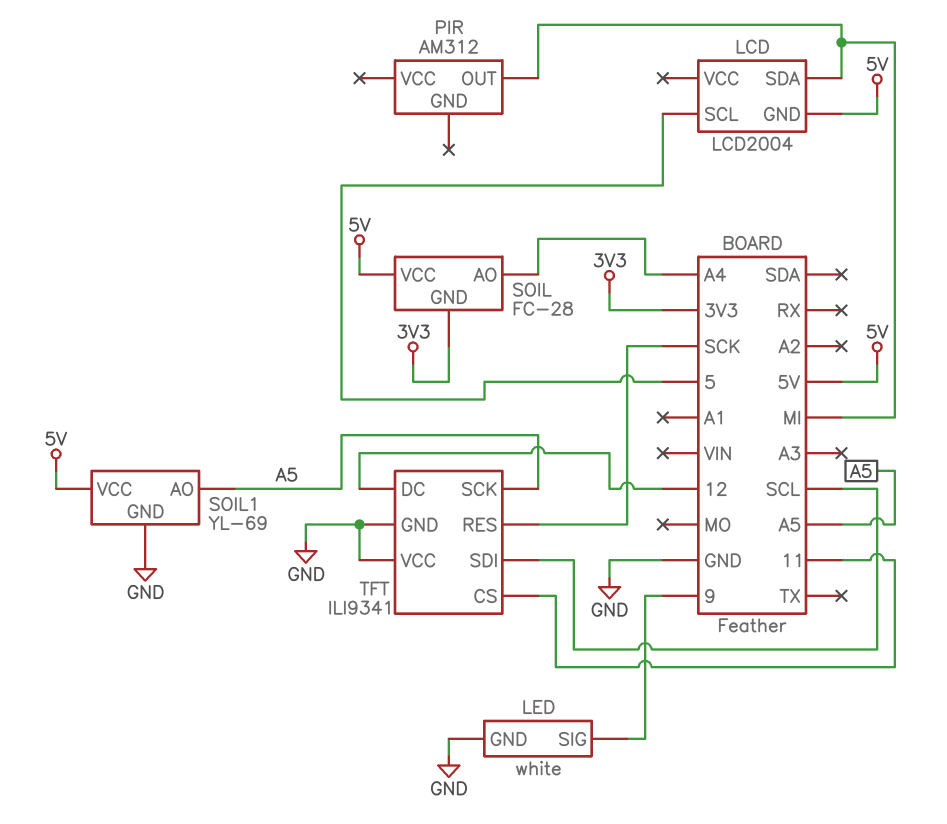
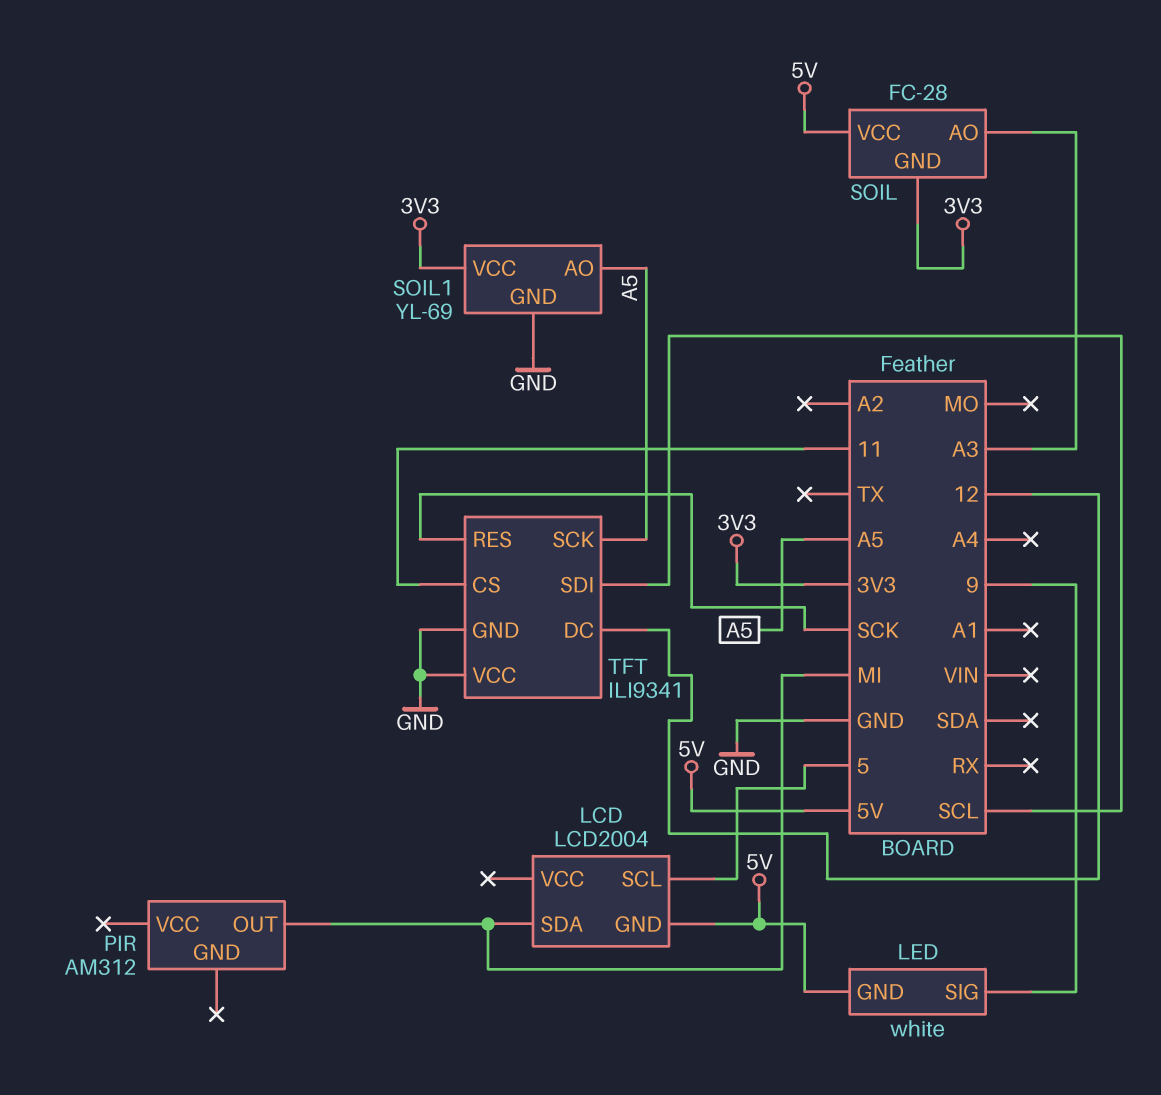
LED pin GND: GND -> 5V
SOIL pin AO: A4 -> A3
SOIL1 pin VCC: 5V -> 3V3

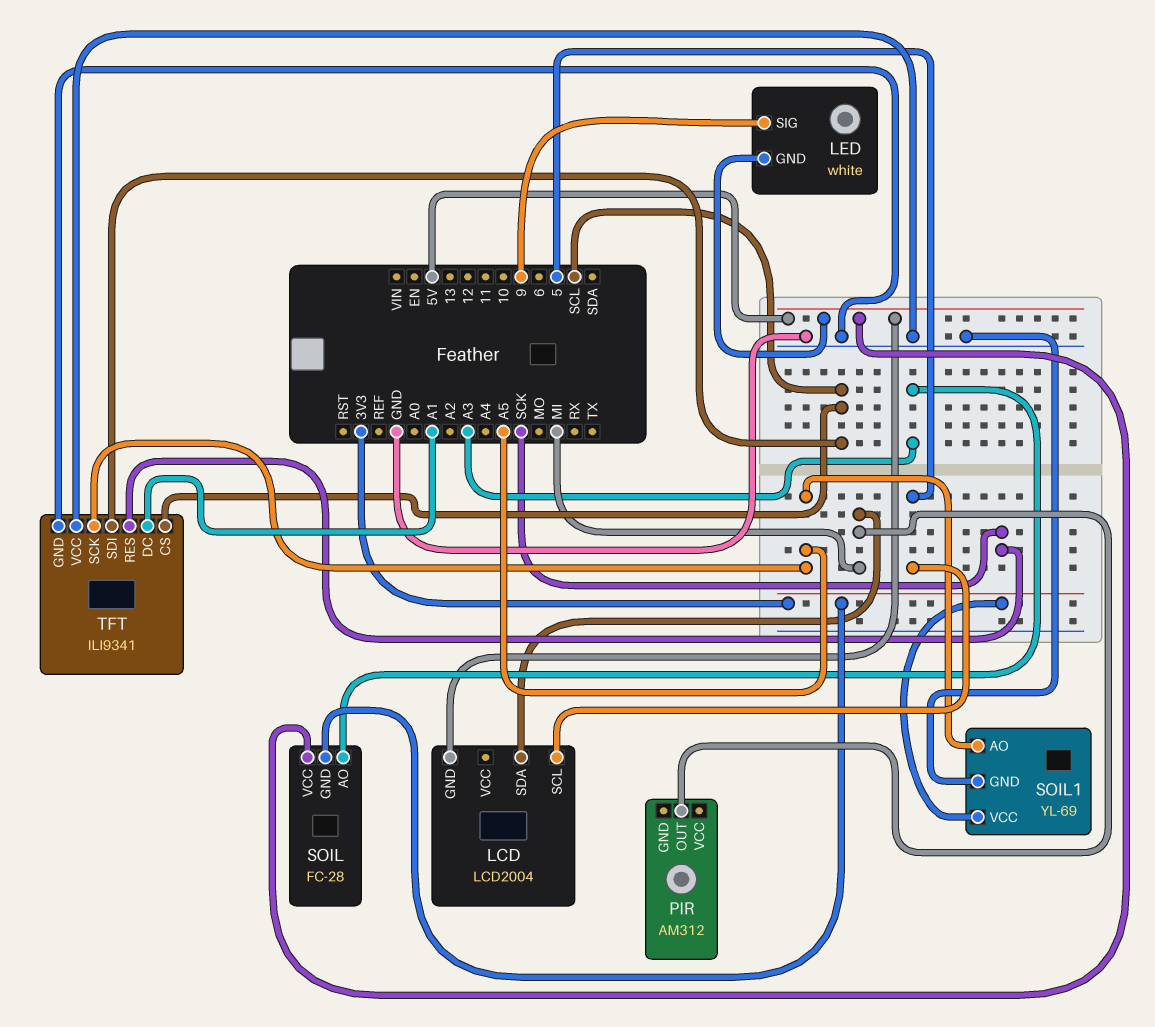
TFT pin CS: 11 -> SCL
TFT pin DC: 12 -> A1

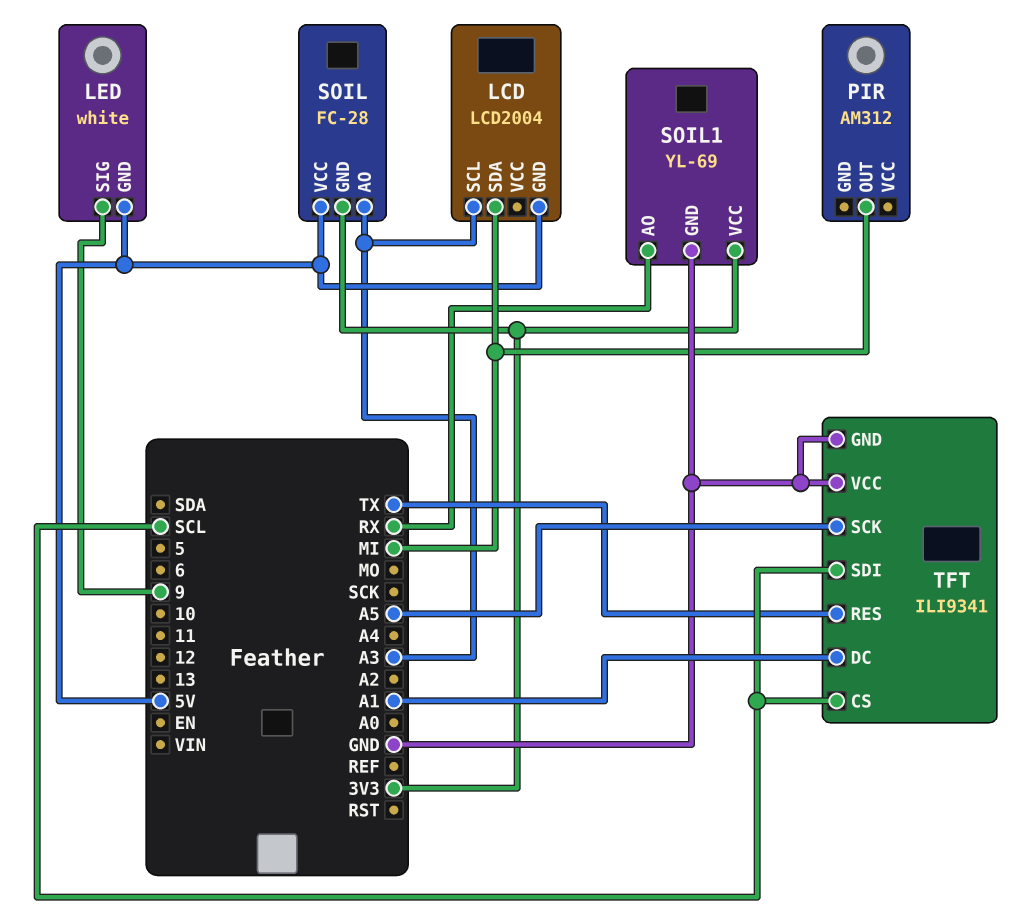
LCD pin SCL: 5 -> A3
SOIL1 pin AO: A5 -> RX
TFT pin RES: SCK -> TX

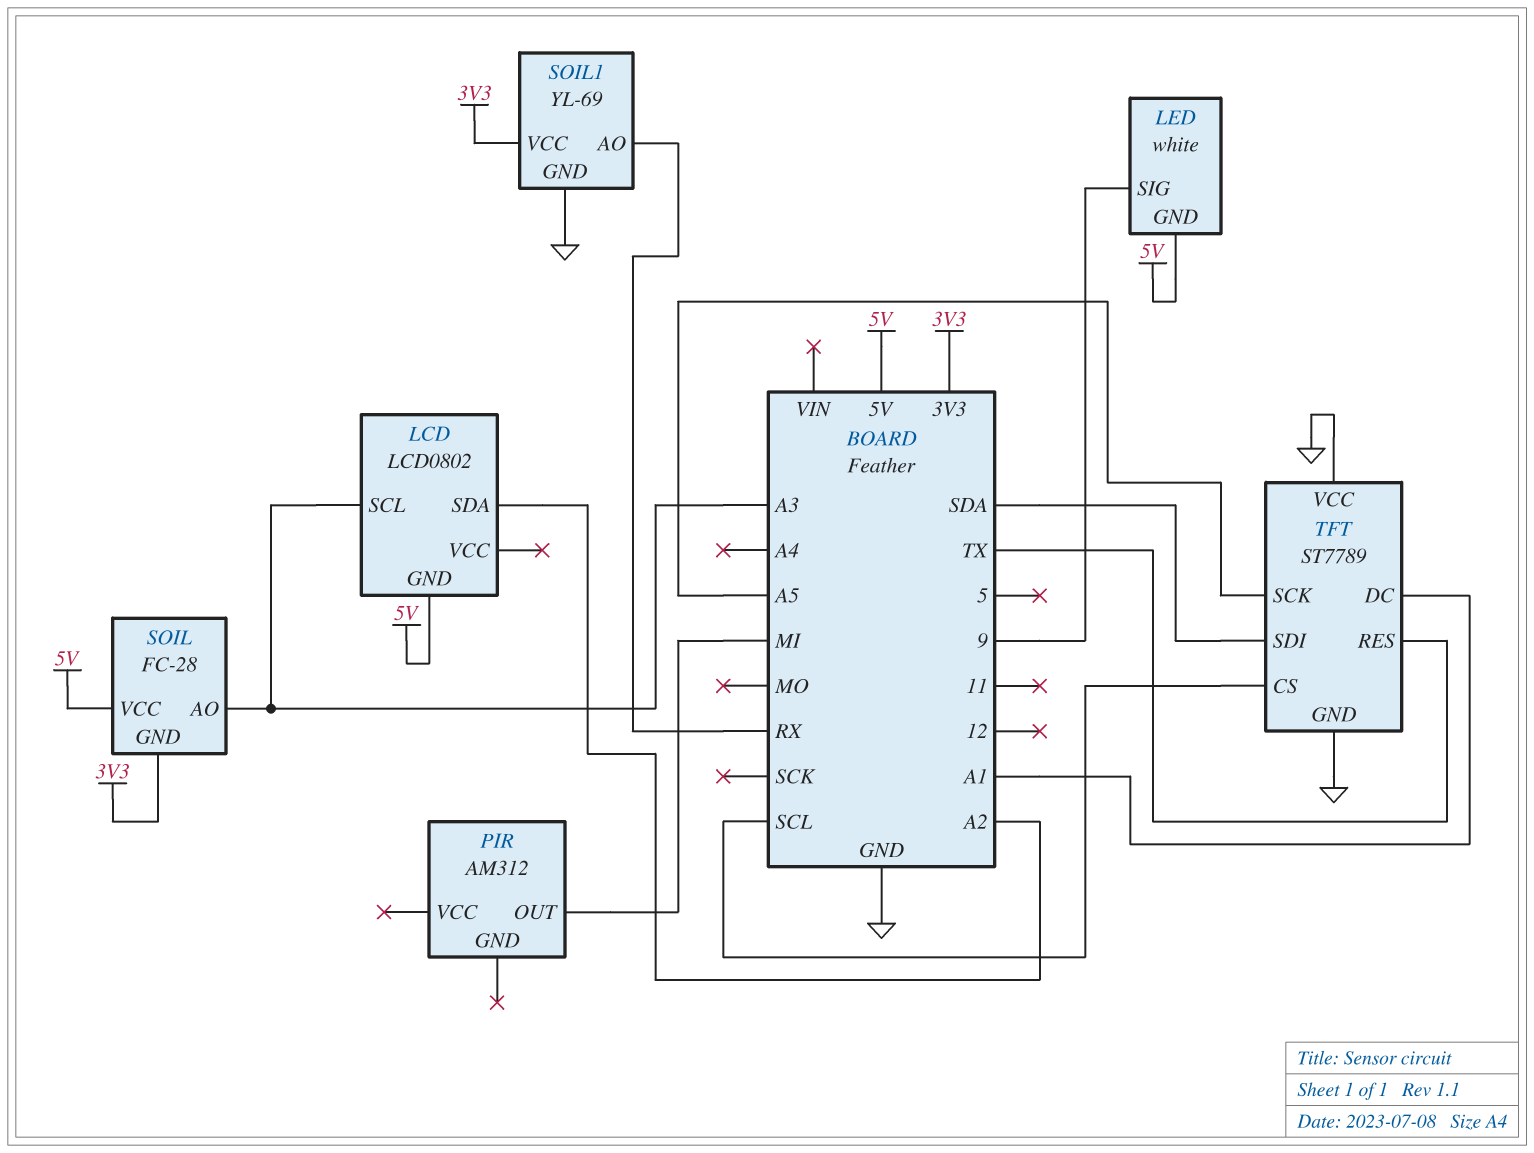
LCD: LCD2004 -> LCD0802
LCD pin SDA: MI -> A2
TFT: ILI9341 -> ST7789
TFT pin SDI: SCL -> SDA

